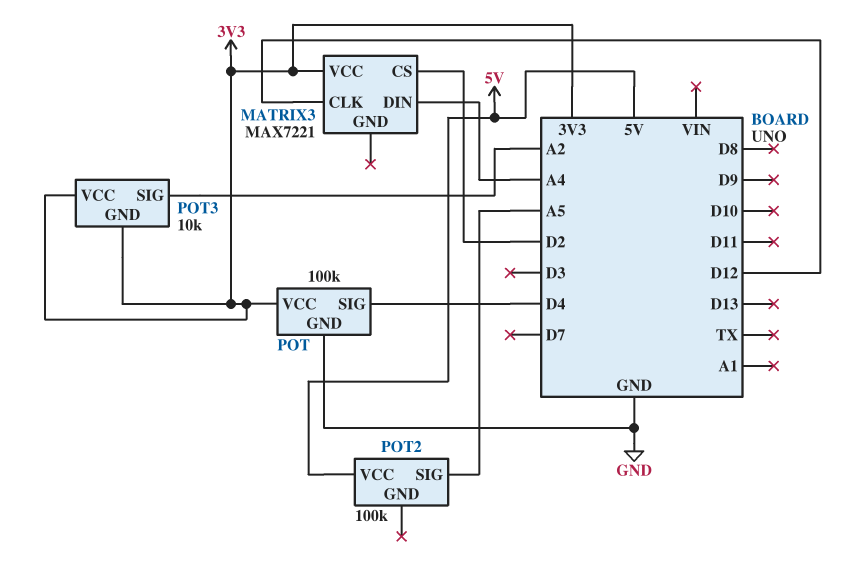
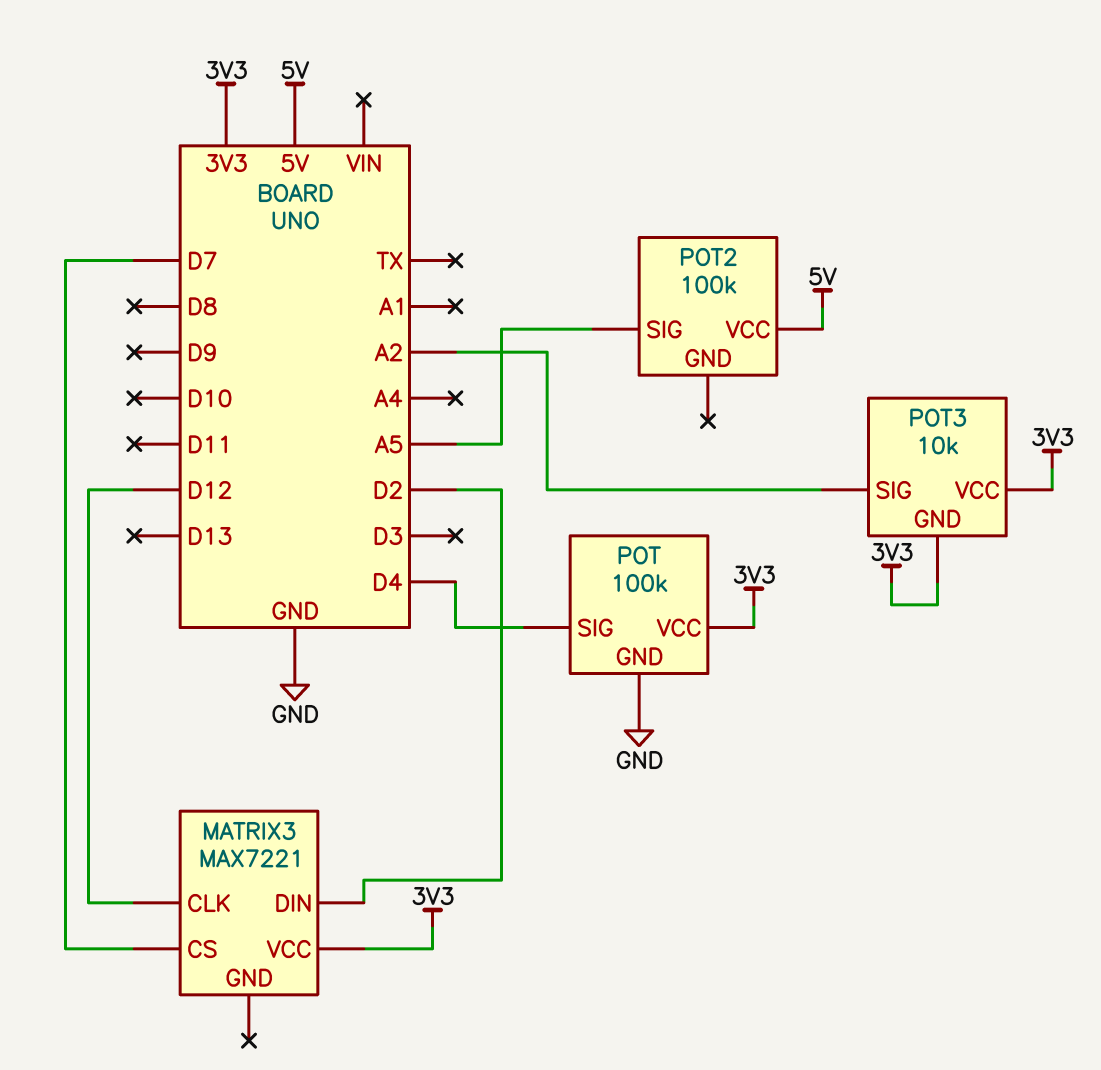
MATRIX3 pin CS: D2 -> D7
MATRIX3 pin DIN: A4 -> D2

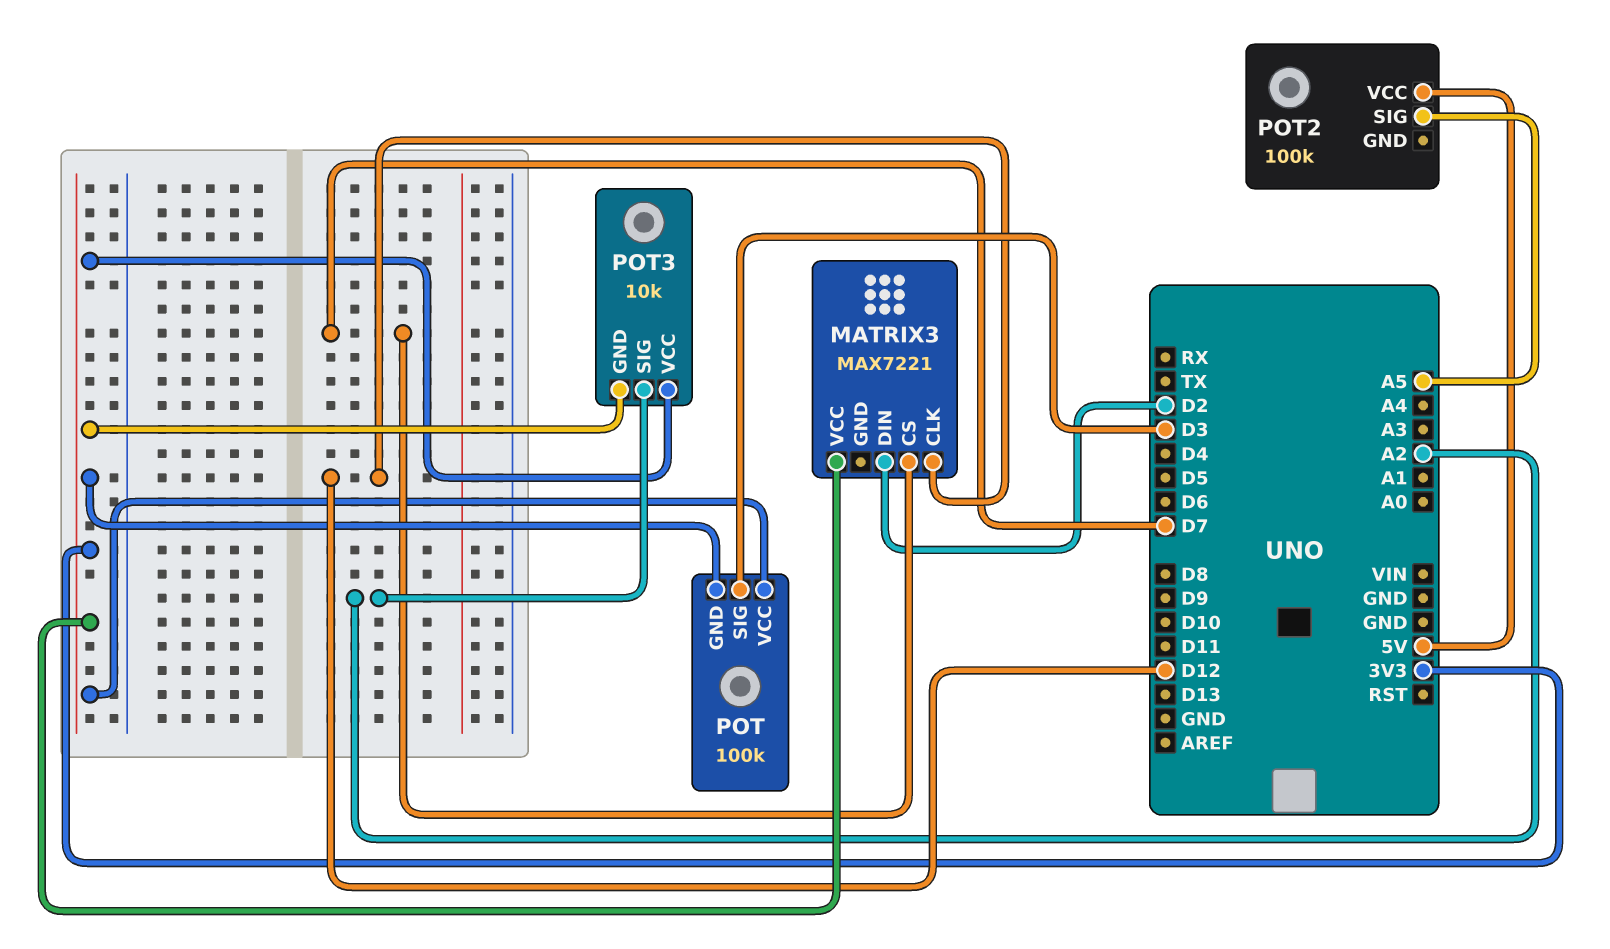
POT pin GND: GND -> 3V3
POT pin SIG: D4 -> D3

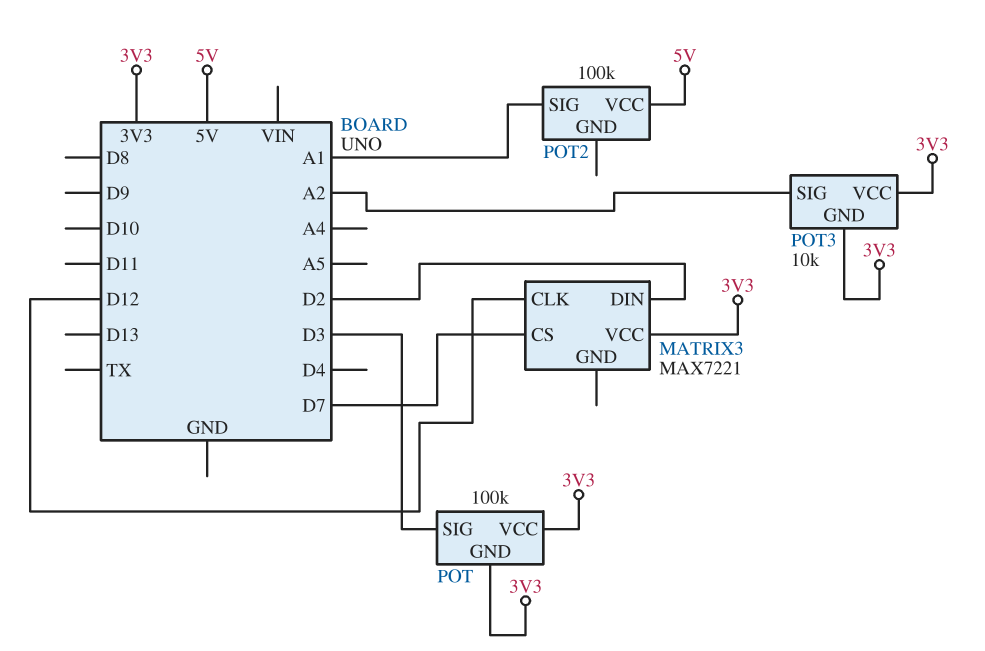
POT2 pin SIG: A5 -> A1

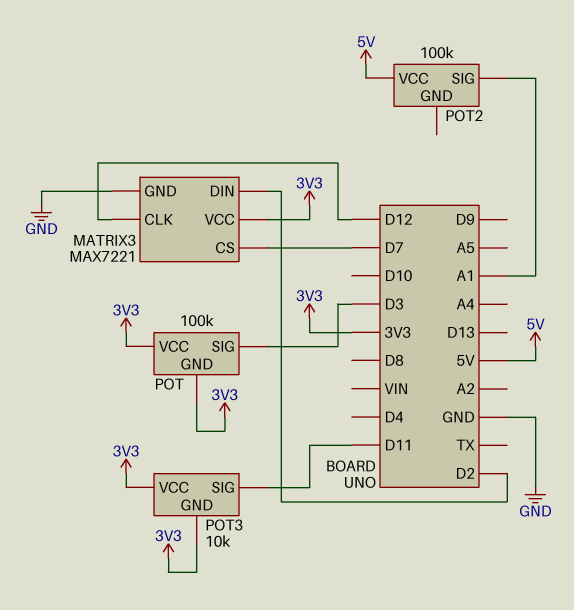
MATRIX3 pin GND: none -> GND
POT3 pin SIG: A2 -> D11

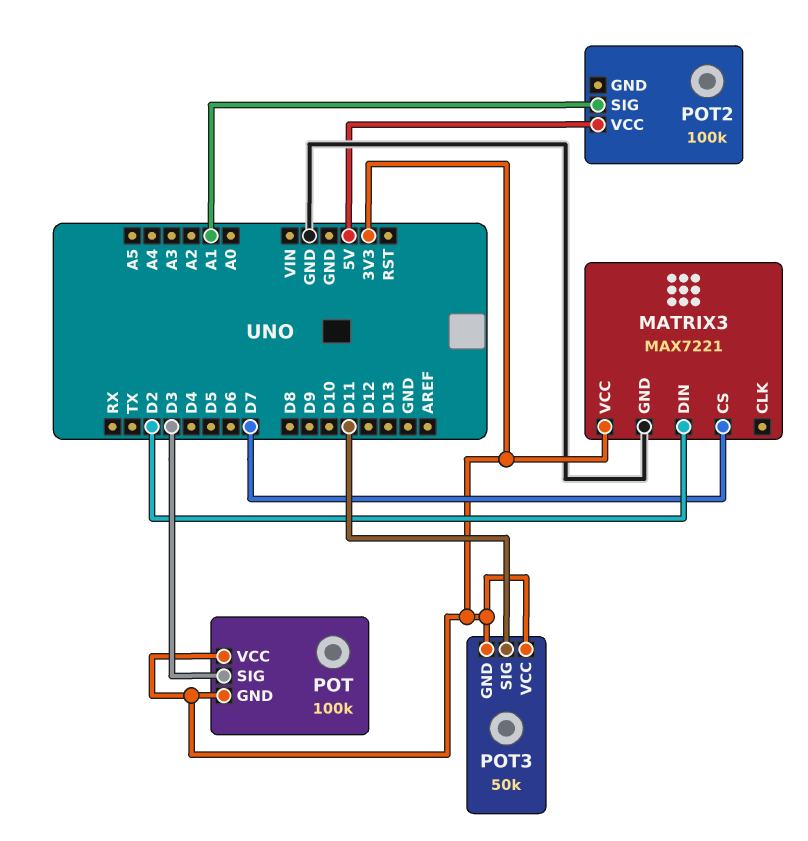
MATRIX3 pin CLK: D12 -> none
POT3: 10k -> 50k

